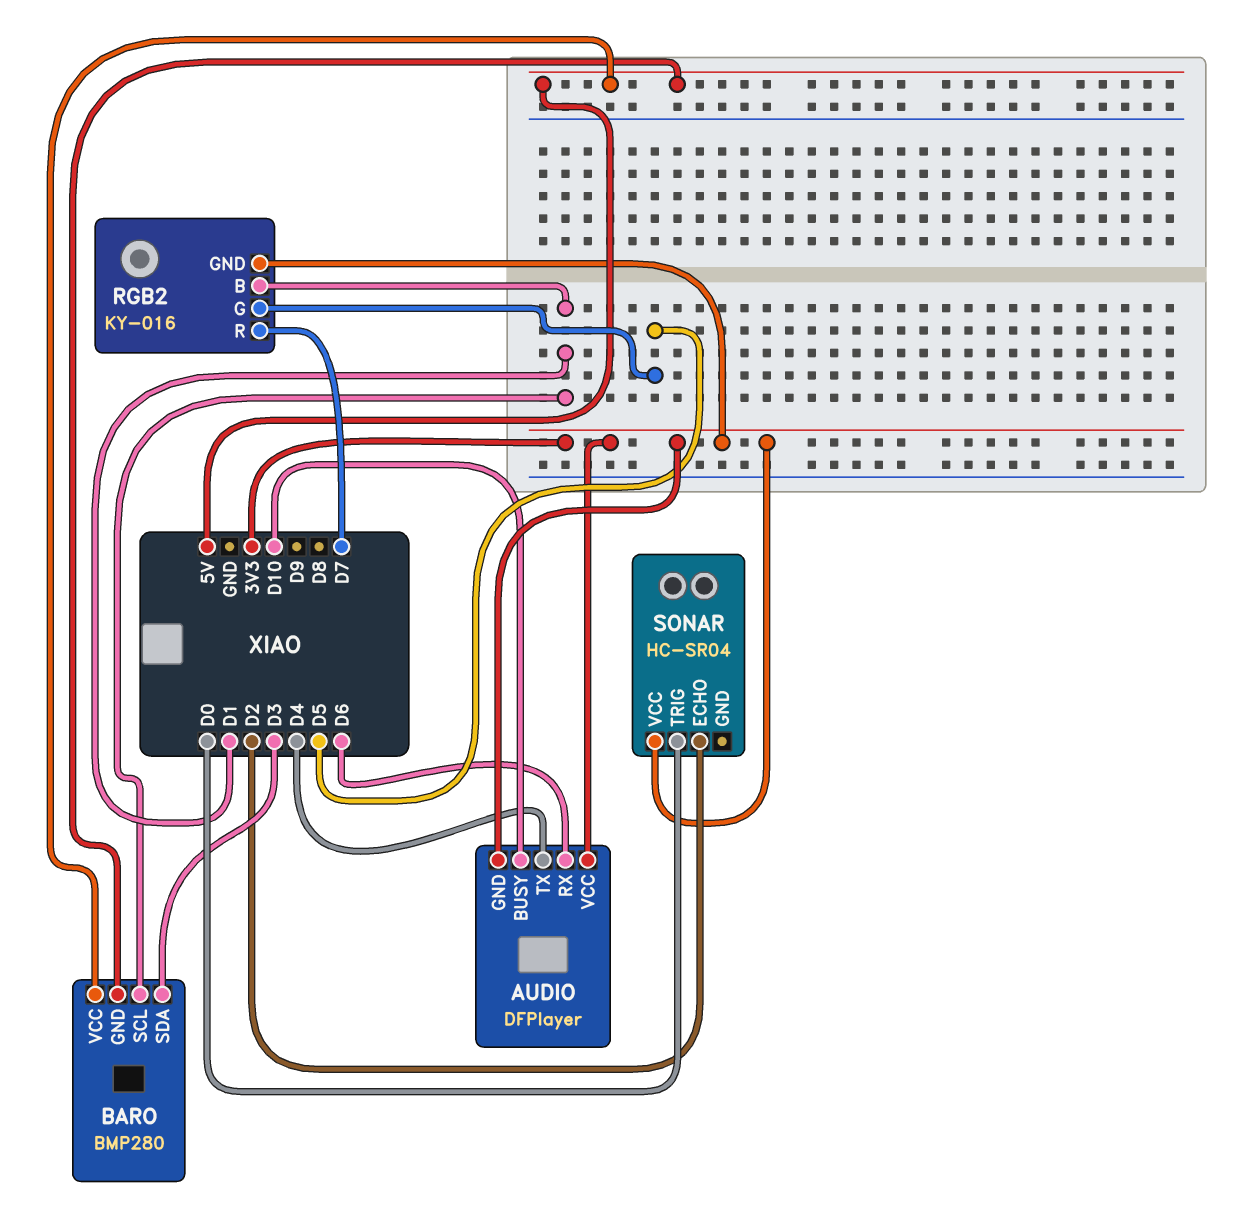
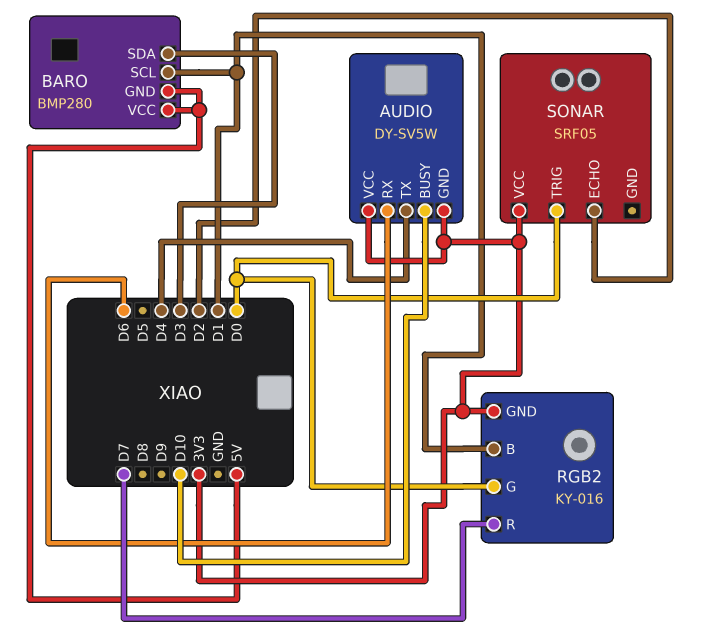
AUDIO: DFPlayer -> DY-SV5W
RGB2 pin G: D5 -> D0
SONAR: HC-SR04 -> SRF05

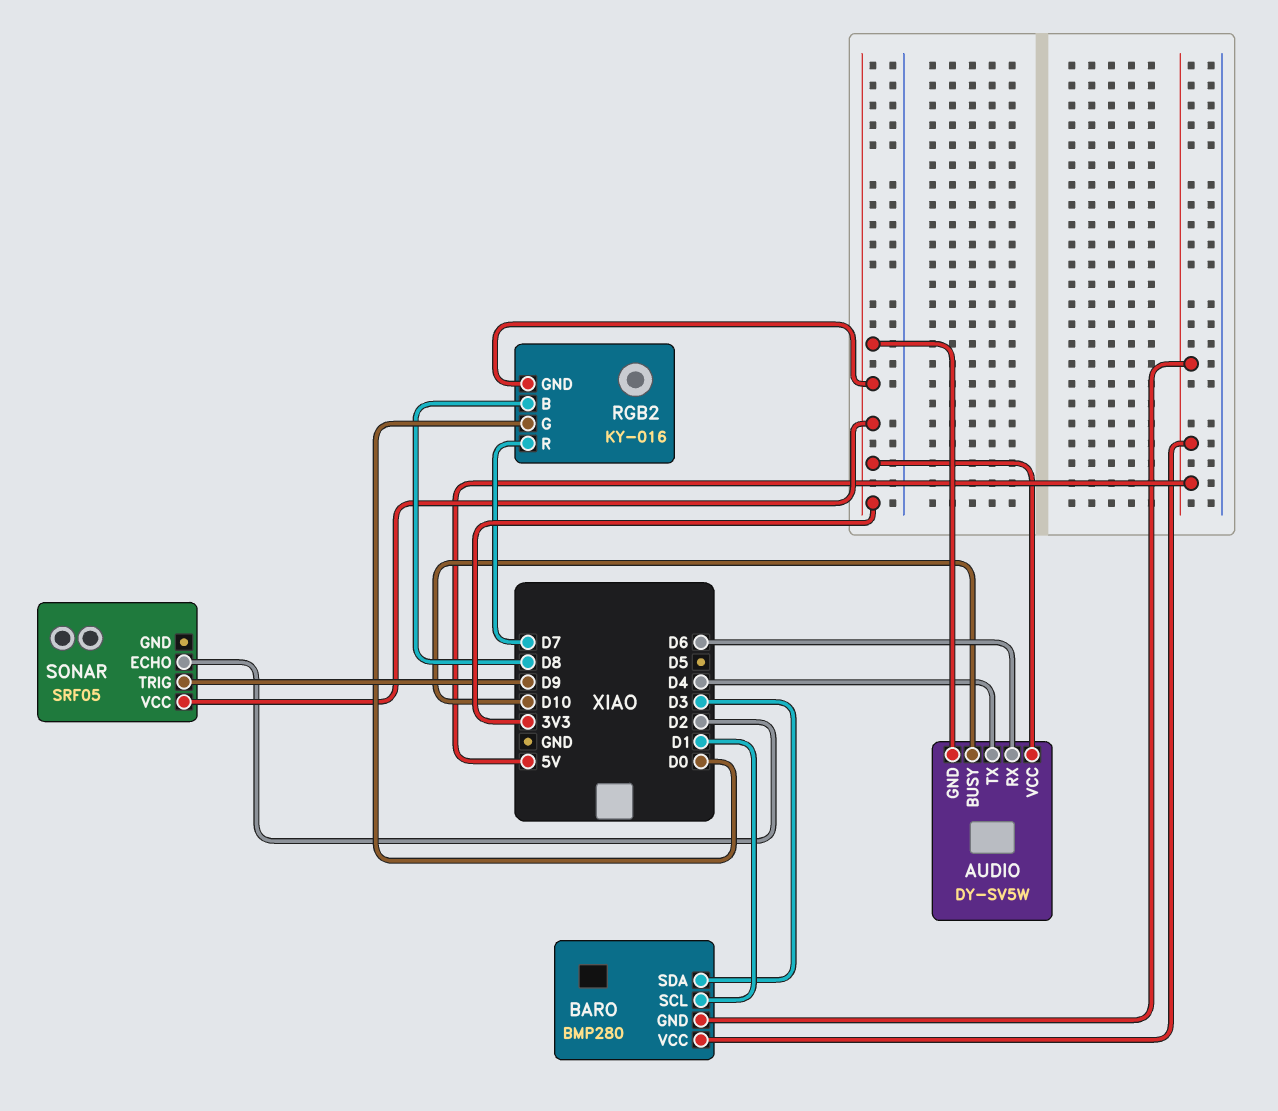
RGB2 pin B: D1 -> D8
SONAR pin TRIG: D0 -> D9

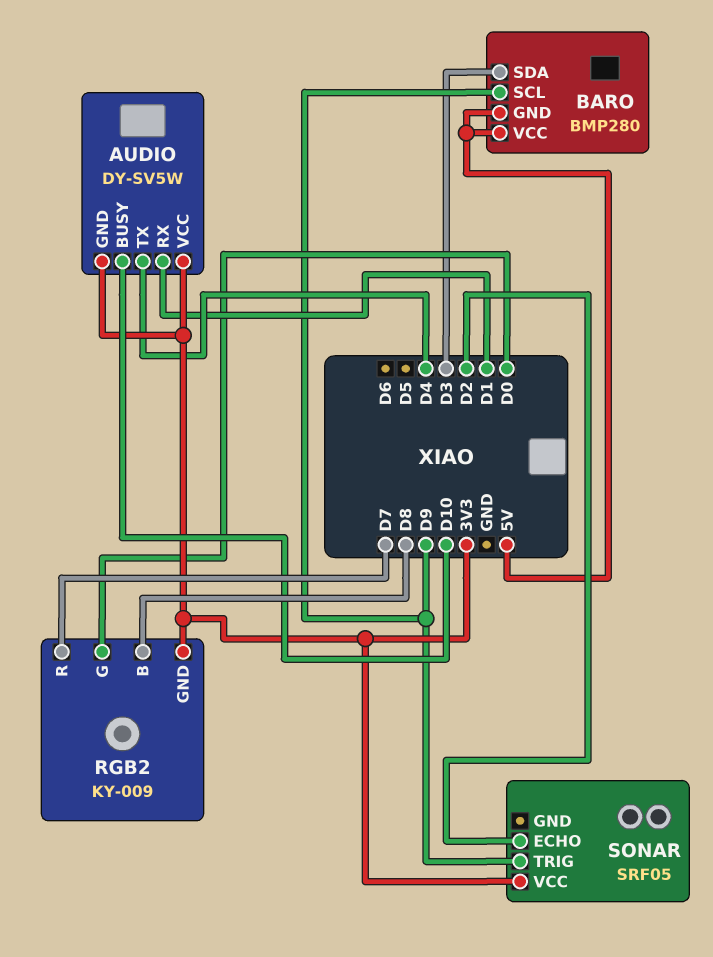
AUDIO pin RX: D6 -> D1
BARO pin SCL: D1 -> D9
RGB2: KY-016 -> KY-009

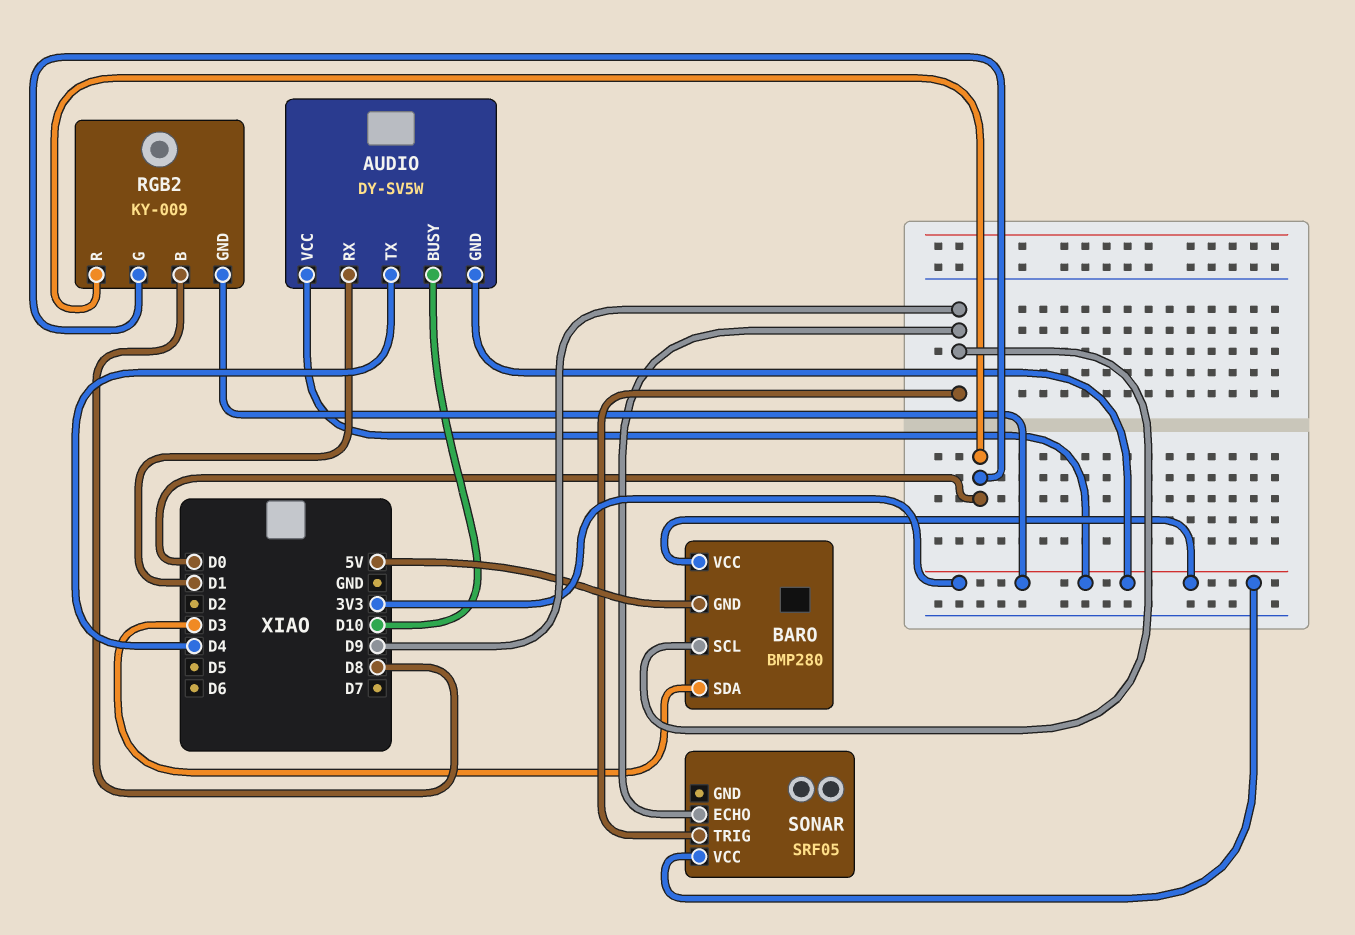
BARO pin VCC: 5V -> 3V3
RGB2 pin R: D7 -> D0
SONAR pin ECHO: D2 -> D9

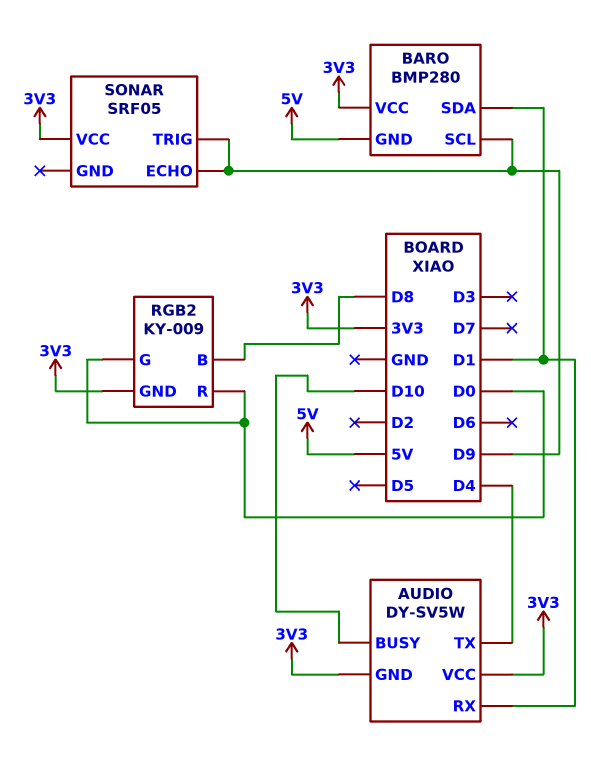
BARO pin SDA: D3 -> D1

